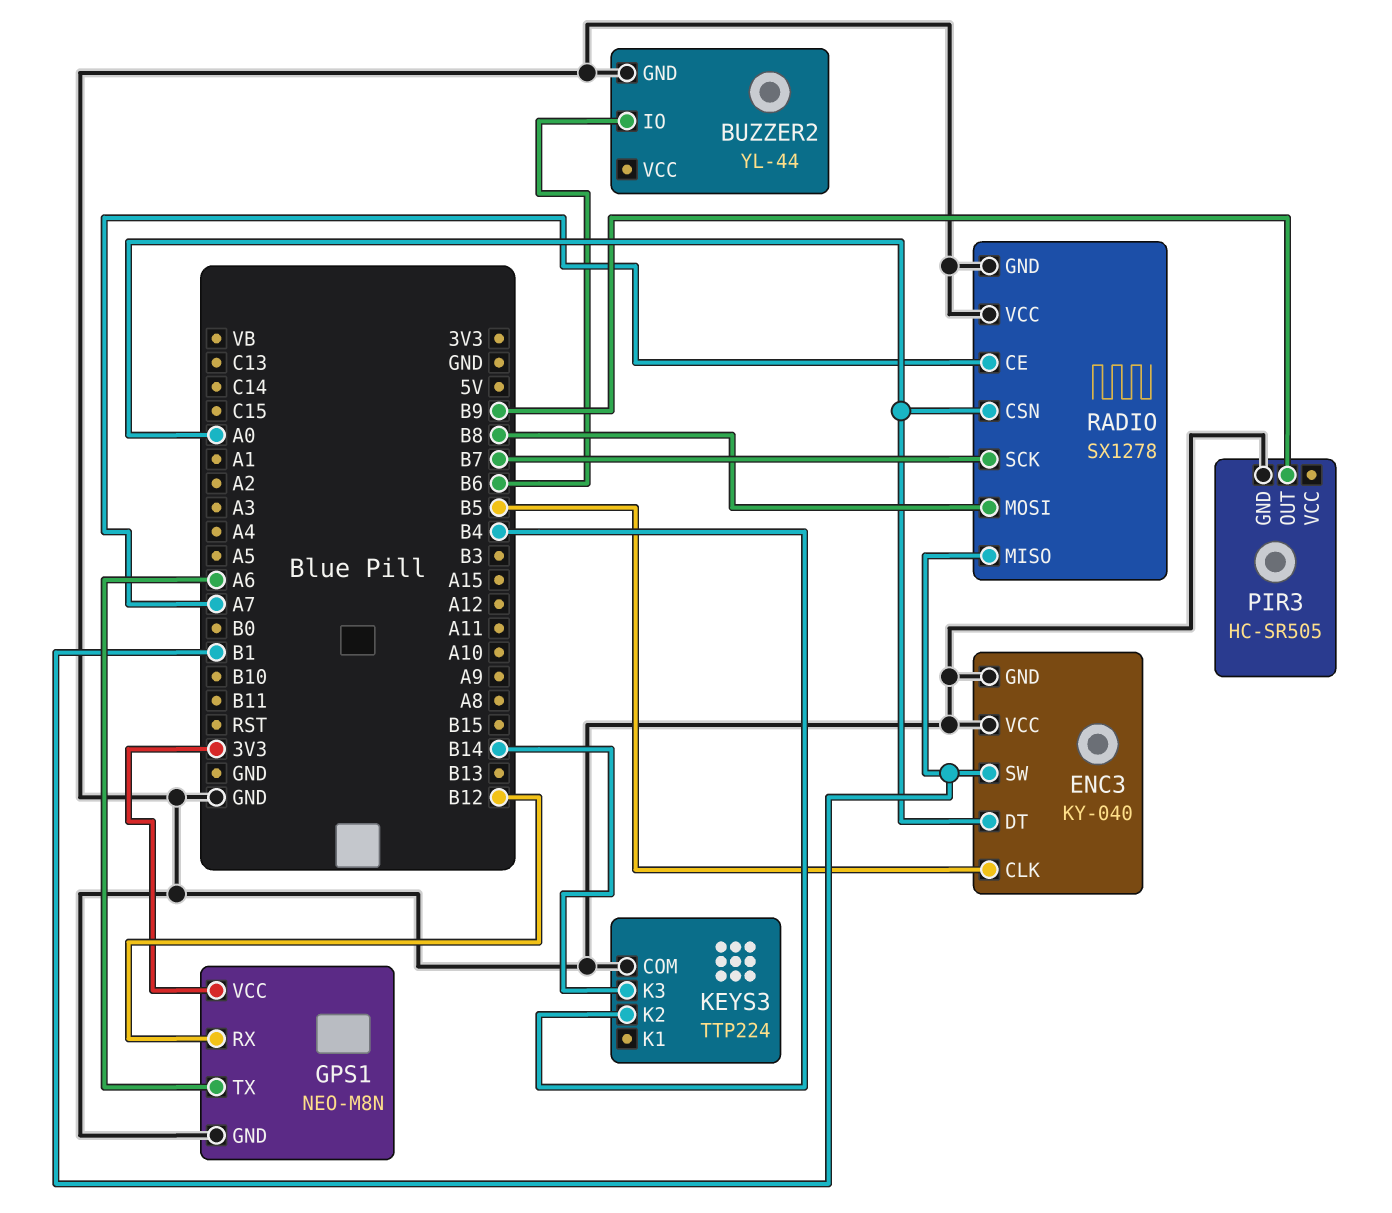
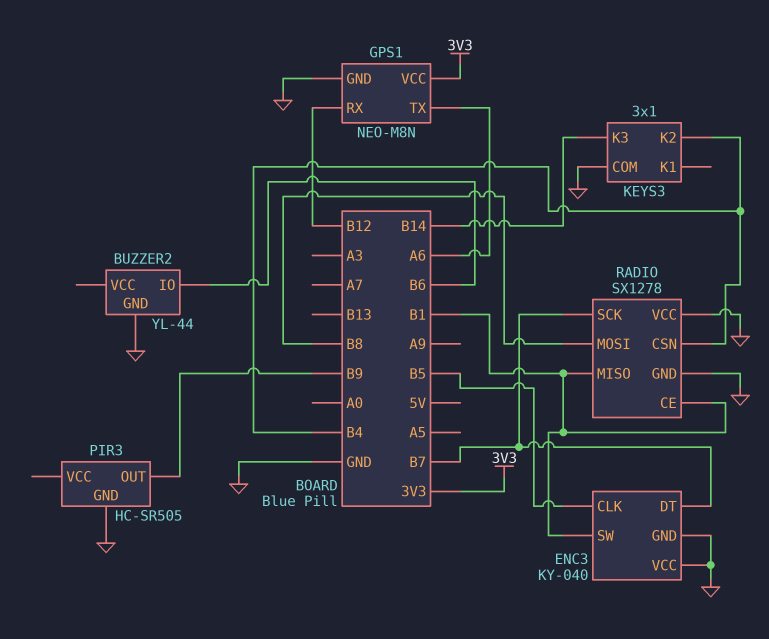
ENC3 pin DT: A0 -> B7
KEYS3: TTP224 -> 3x1
RADIO pin CE: A7 -> B1
RADIO pin CSN: A0 -> B4

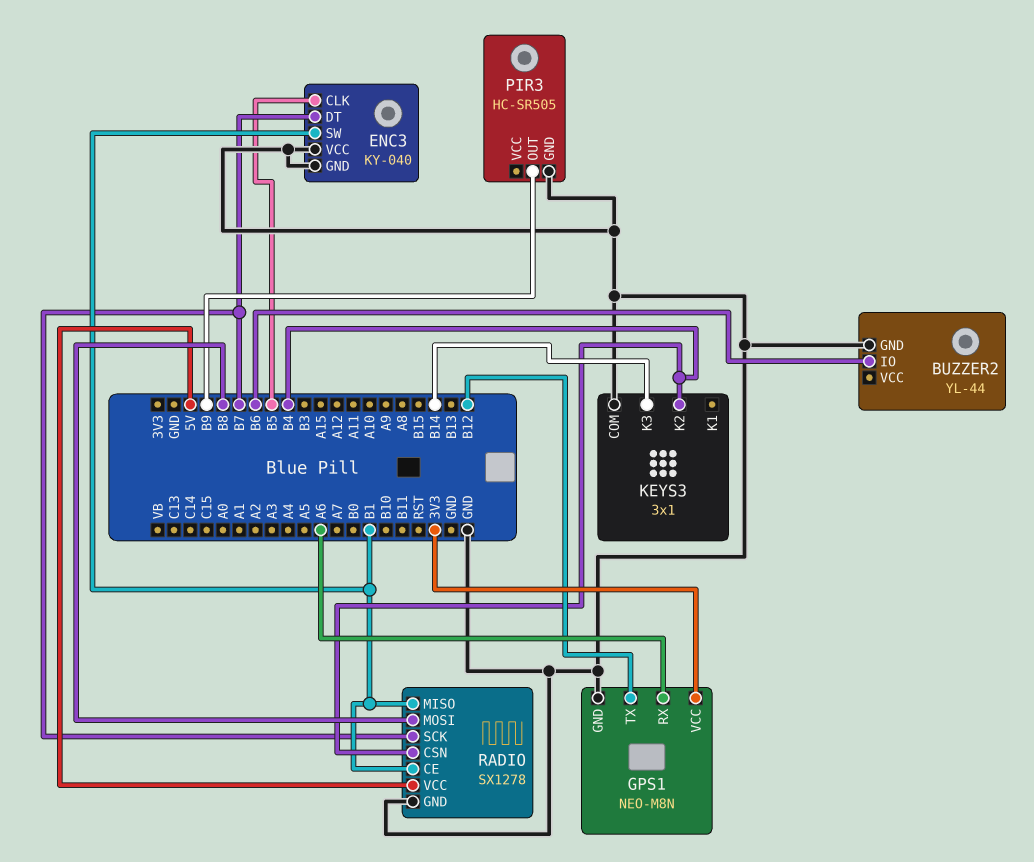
GPS1 pin RX: B12 -> A6
GPS1 pin TX: A6 -> B12
RADIO pin VCC: GND -> 5V

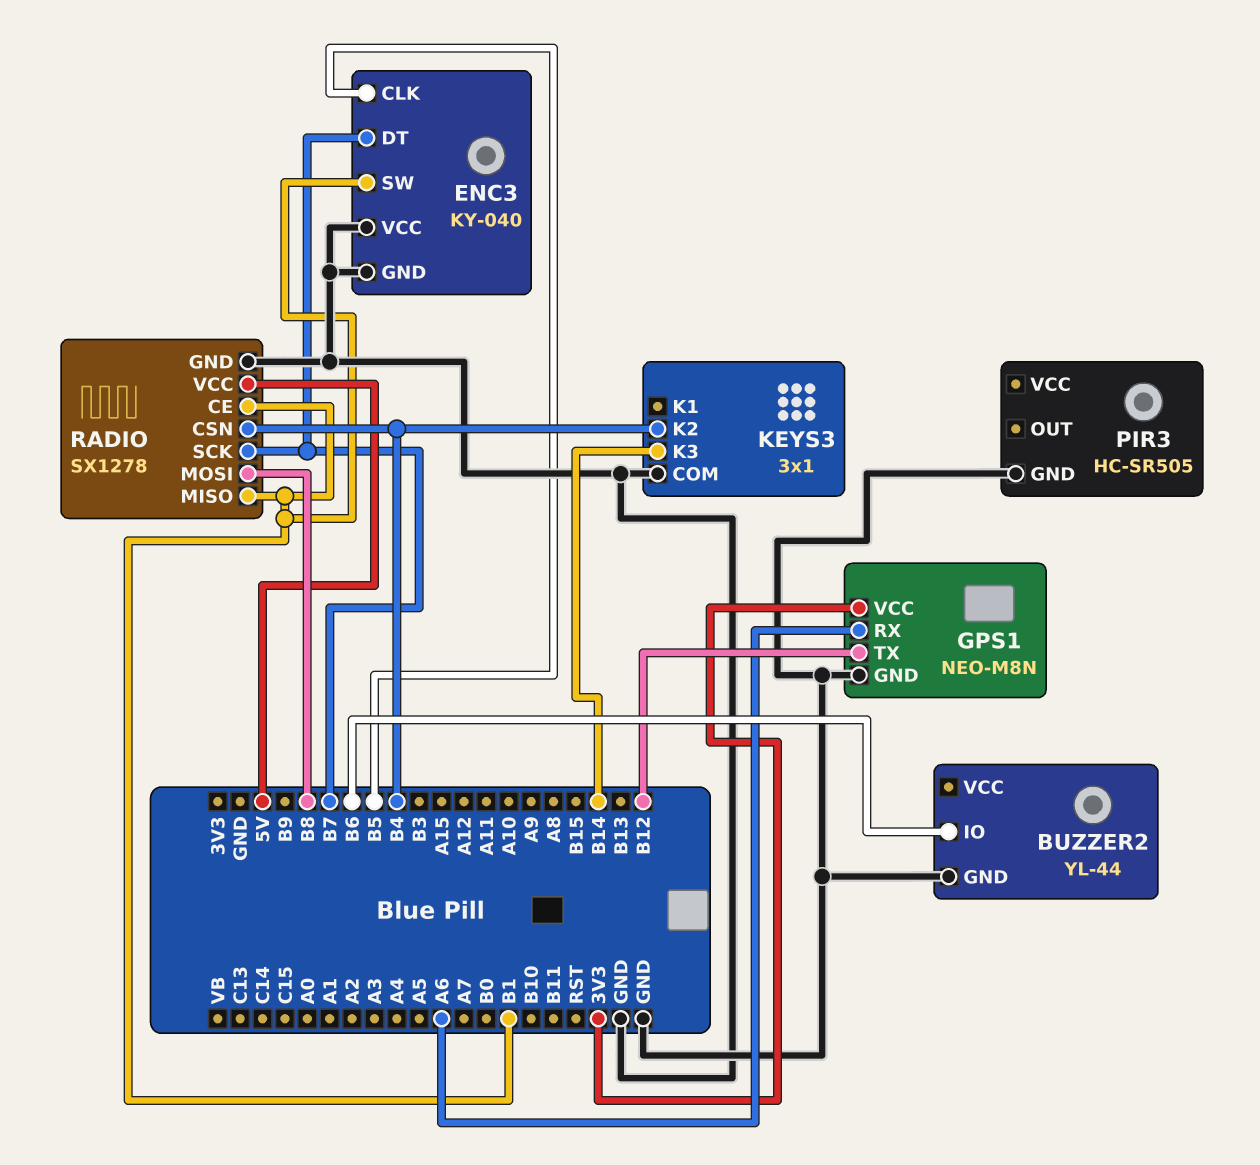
PIR3 pin OUT: B9 -> none

